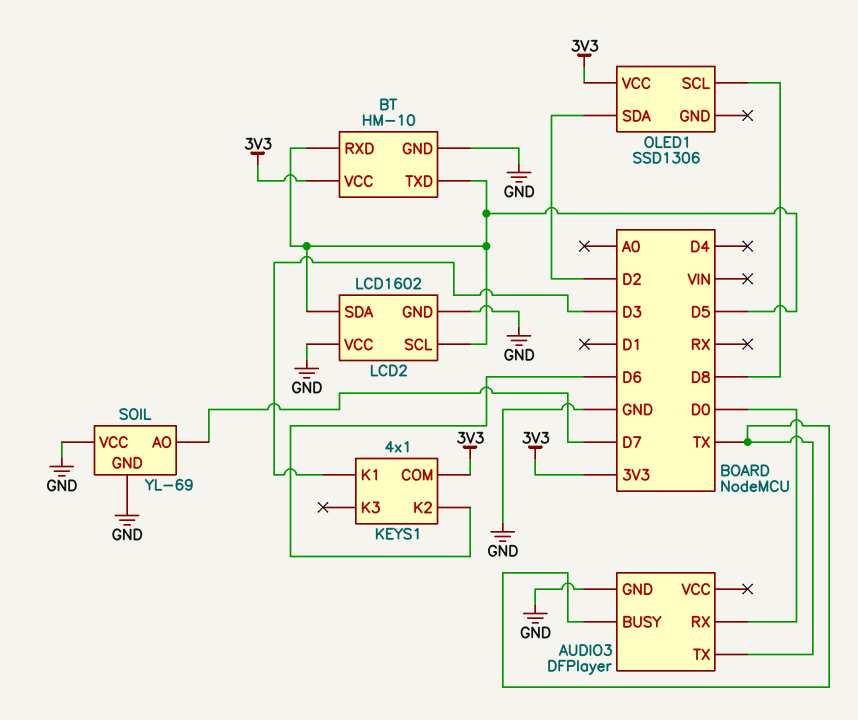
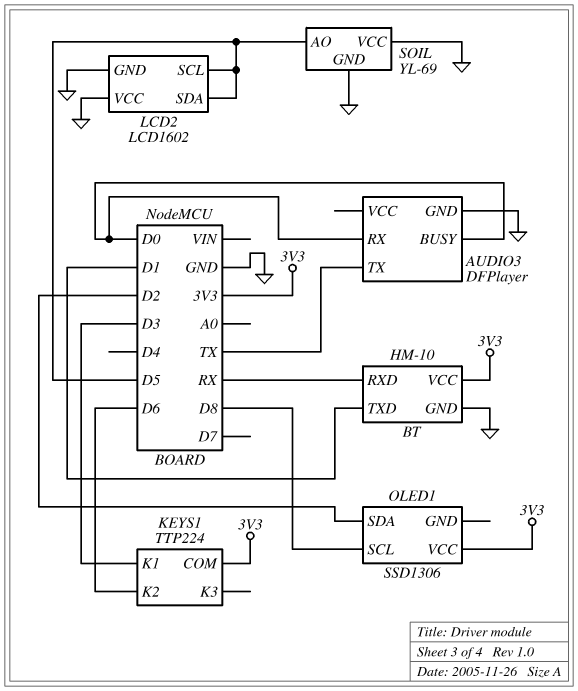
AUDIO3 pin BUSY: TX -> D0
BT pin RXD: D5 -> RX
BT pin TXD: D5 -> D1
KEYS1: 4x1 -> TTP224
SOIL pin AO: D7 -> D5

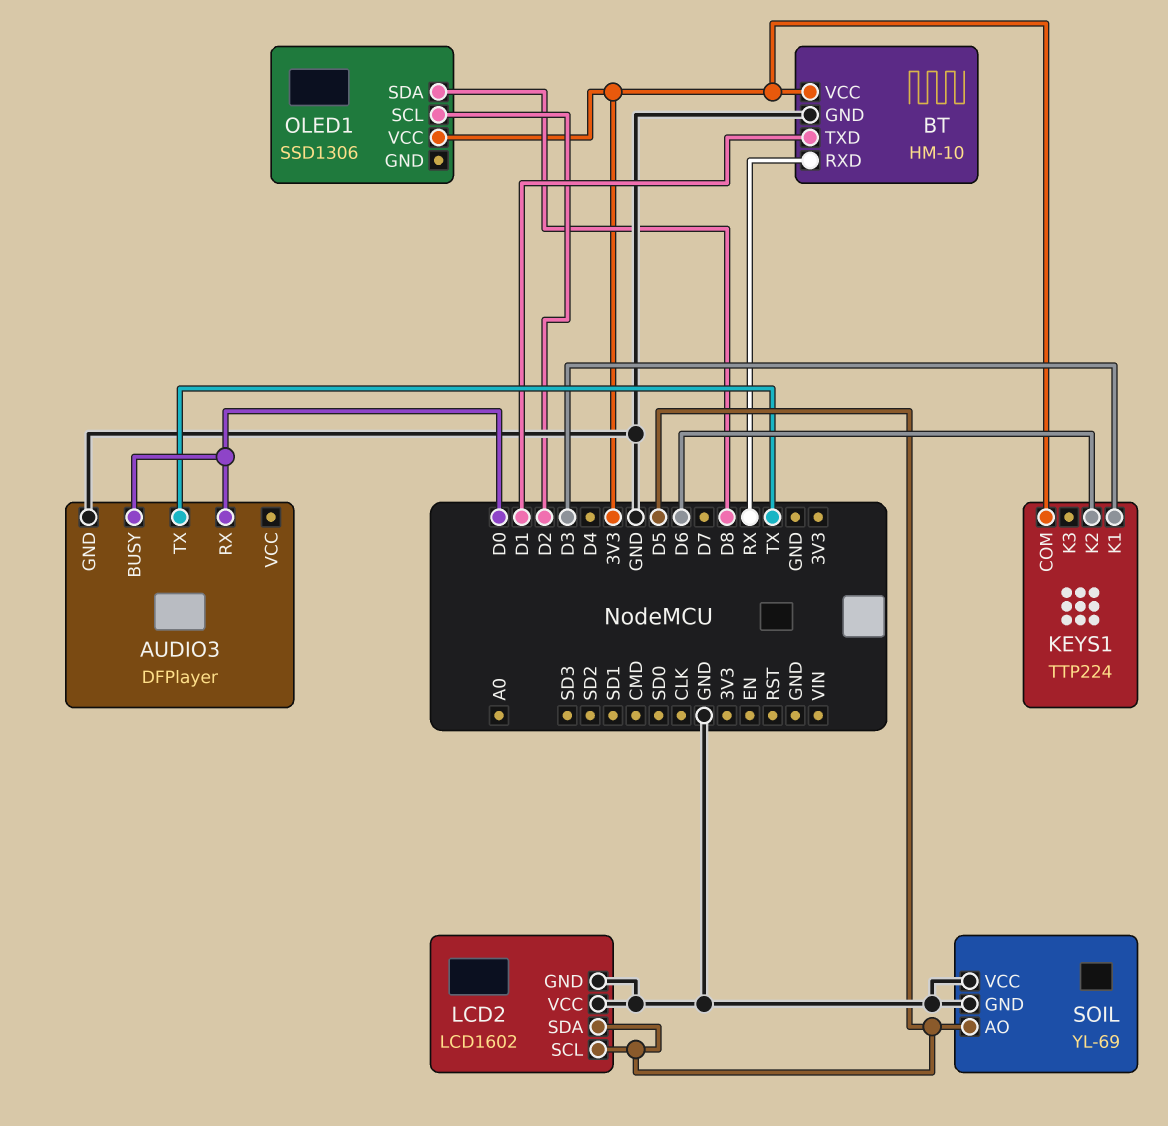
OLED1 pin SCL: D8 -> D2
OLED1 pin SDA: D2 -> D8

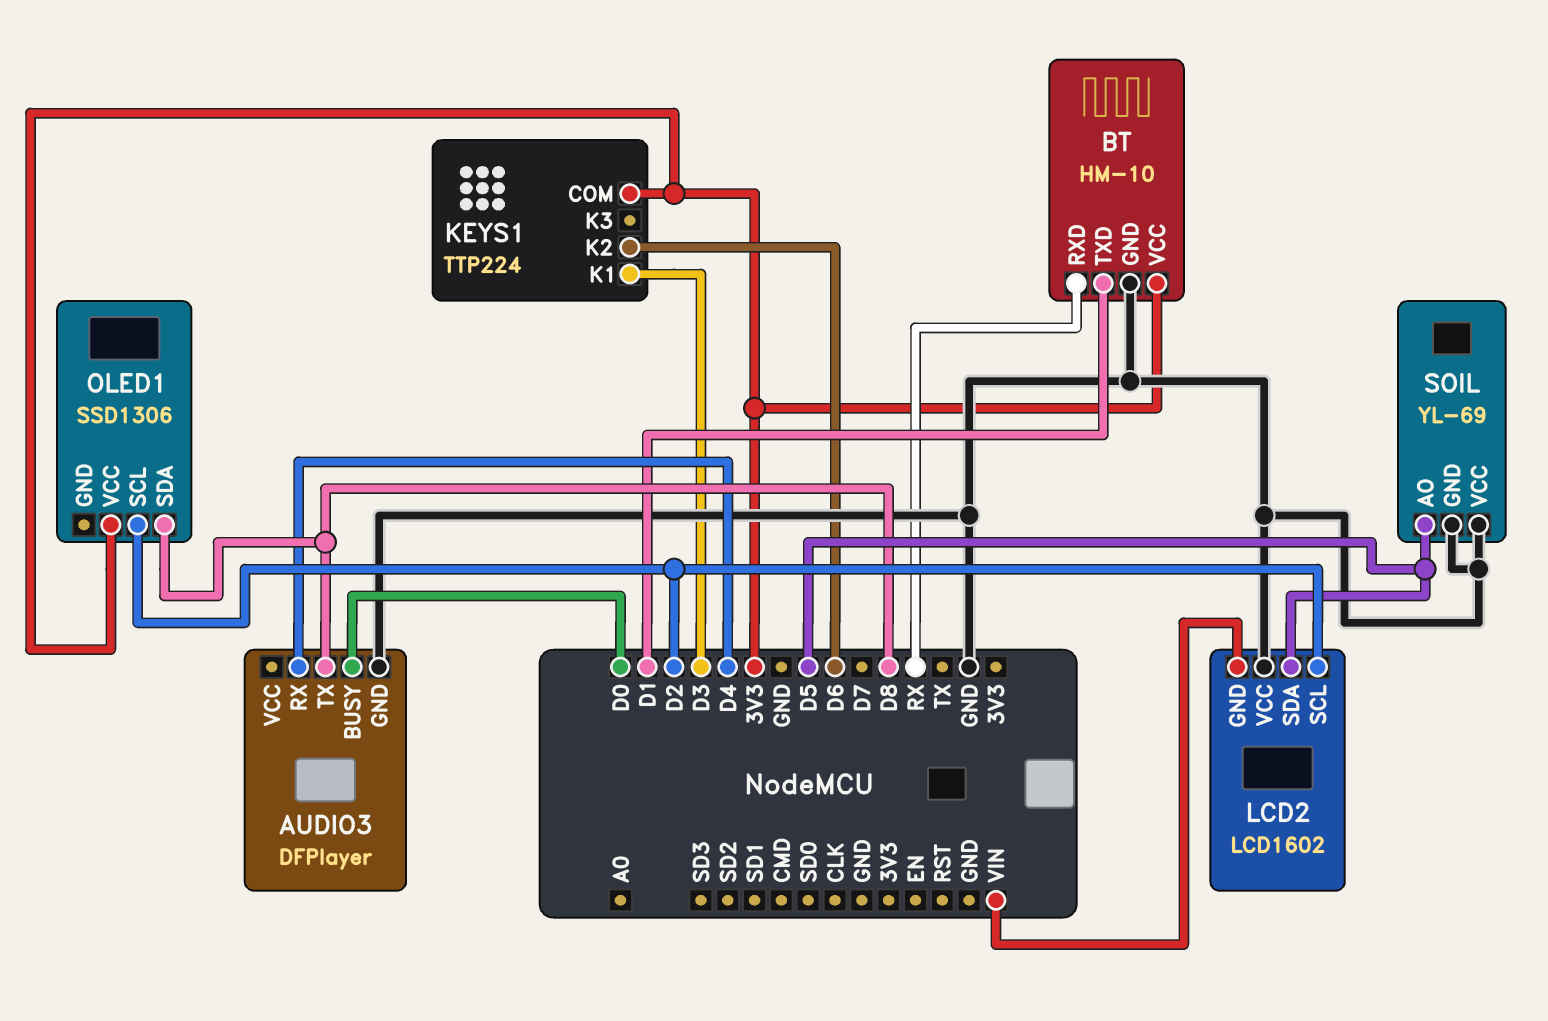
AUDIO3 pin RX: D0 -> D4
AUDIO3 pin TX: TX -> D8
LCD2 pin GND: GND -> VIN
LCD2 pin SCL: D5 -> D2

